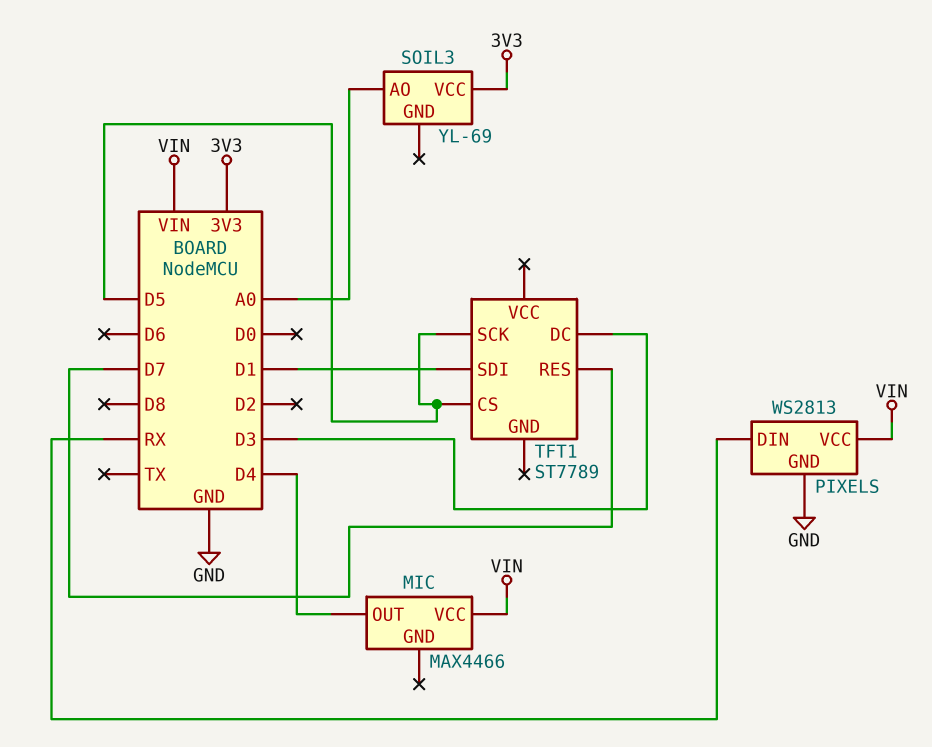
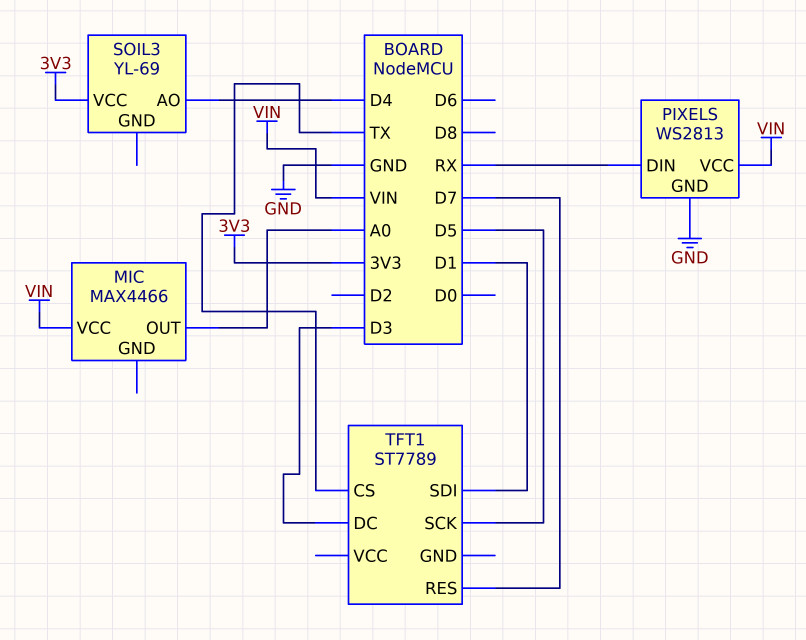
MIC pin OUT: D4 -> A0
SOIL3 pin AO: A0 -> D4
TFT1 pin CS: D5 -> TX

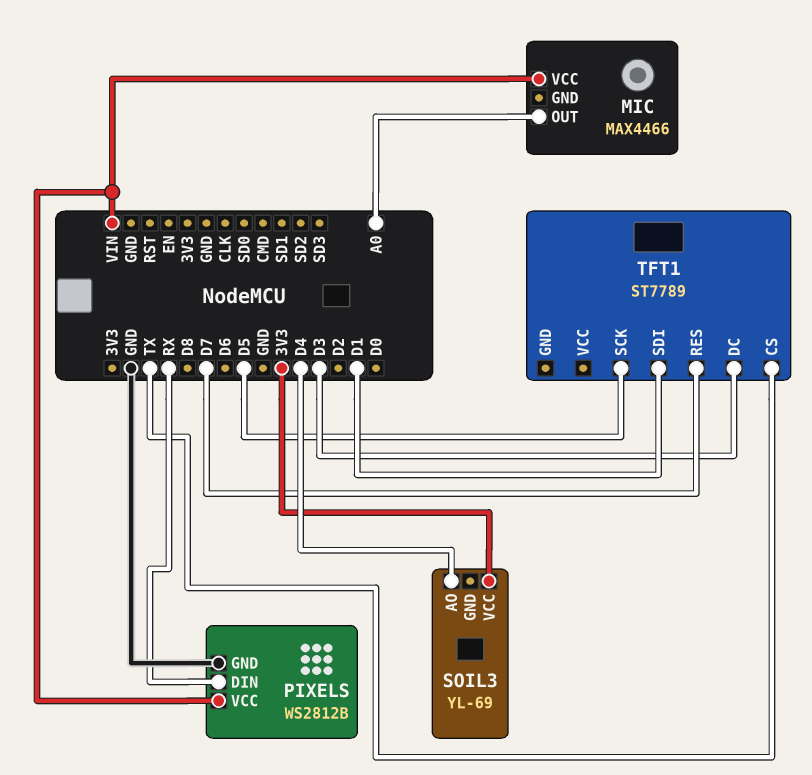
PIXELS: WS2813 -> WS2812B

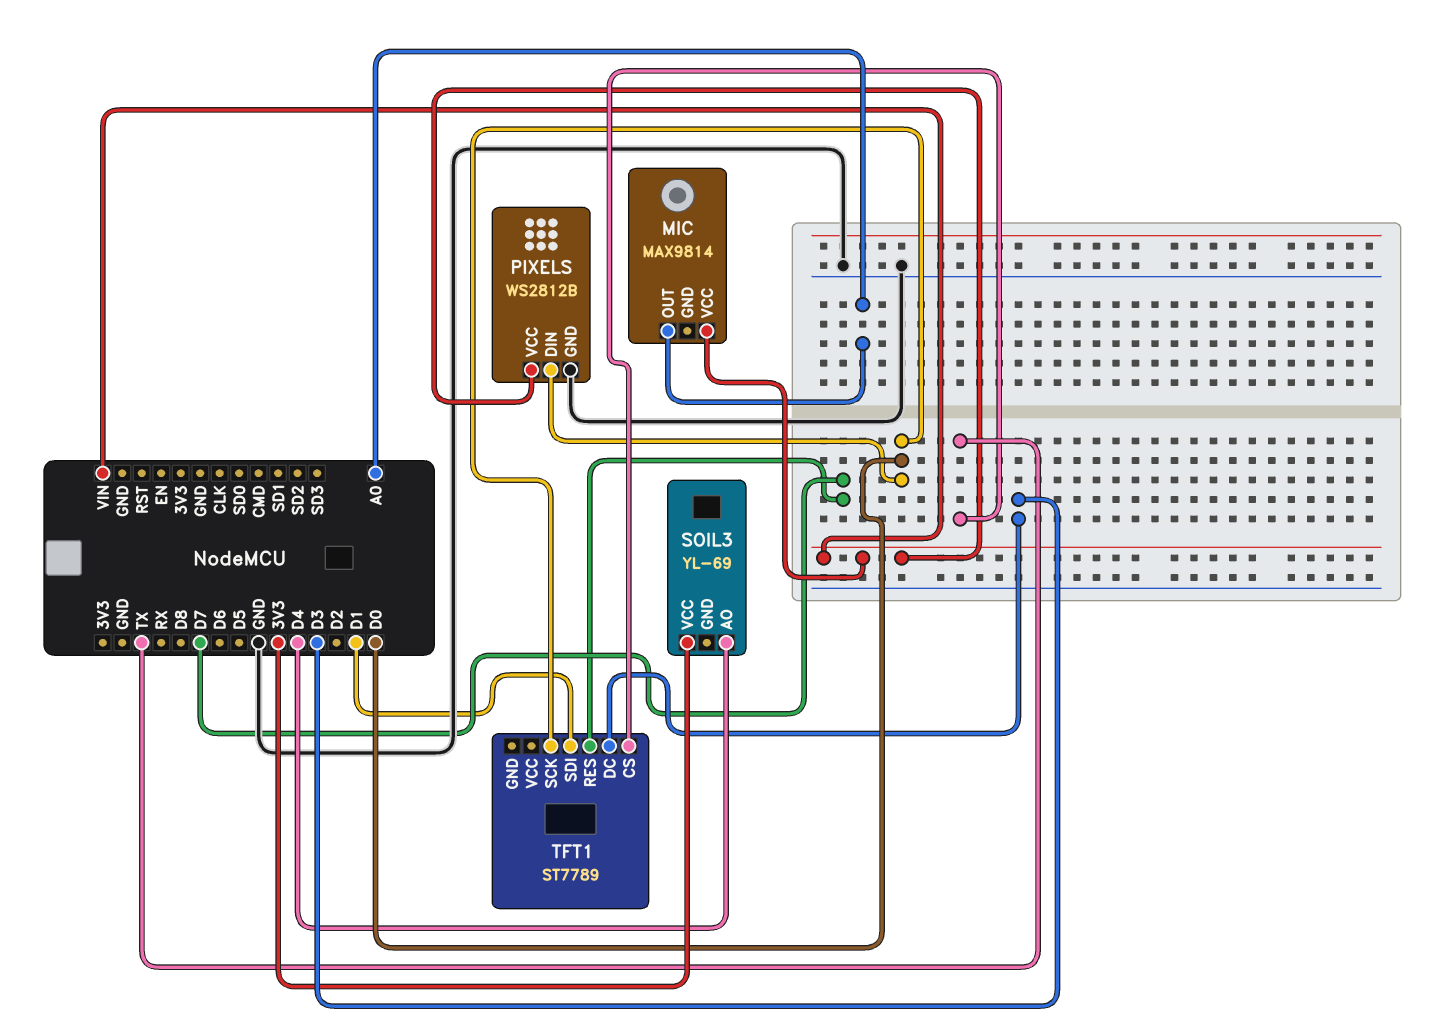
MIC: MAX4466 -> MAX9814
PIXELS pin DIN: RX -> D0
TFT1 pin SCK: D5 -> D0

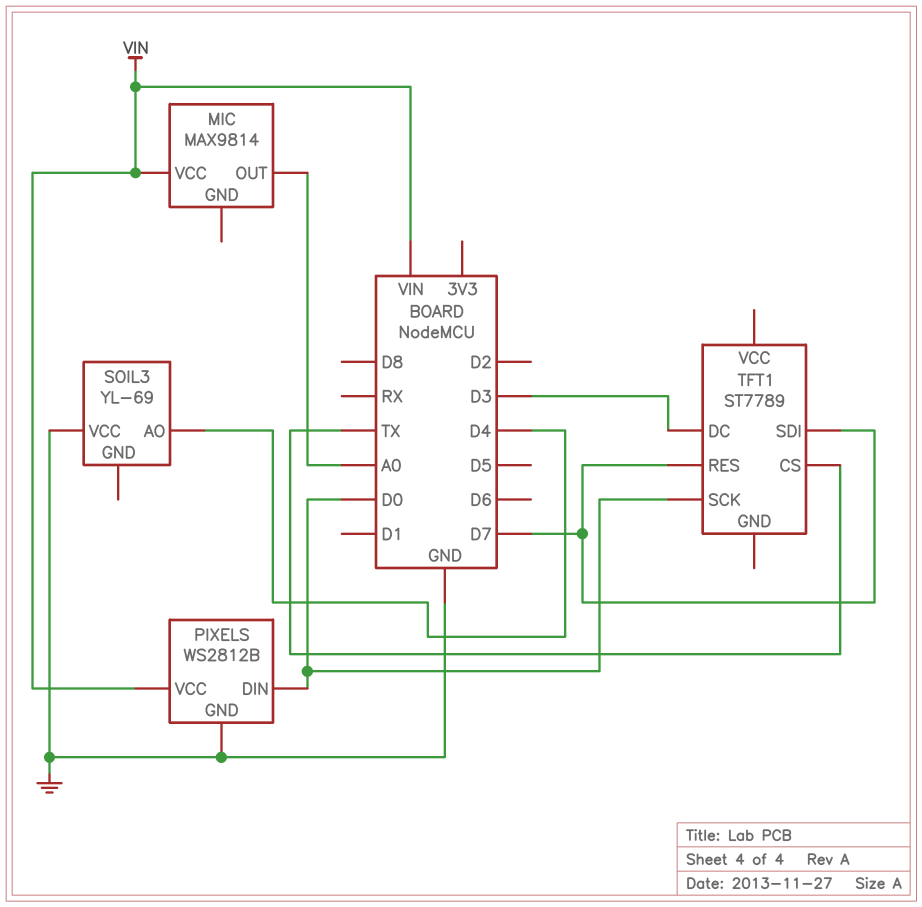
SOIL3 pin VCC: 3V3 -> GND
TFT1 pin SDI: D1 -> D7

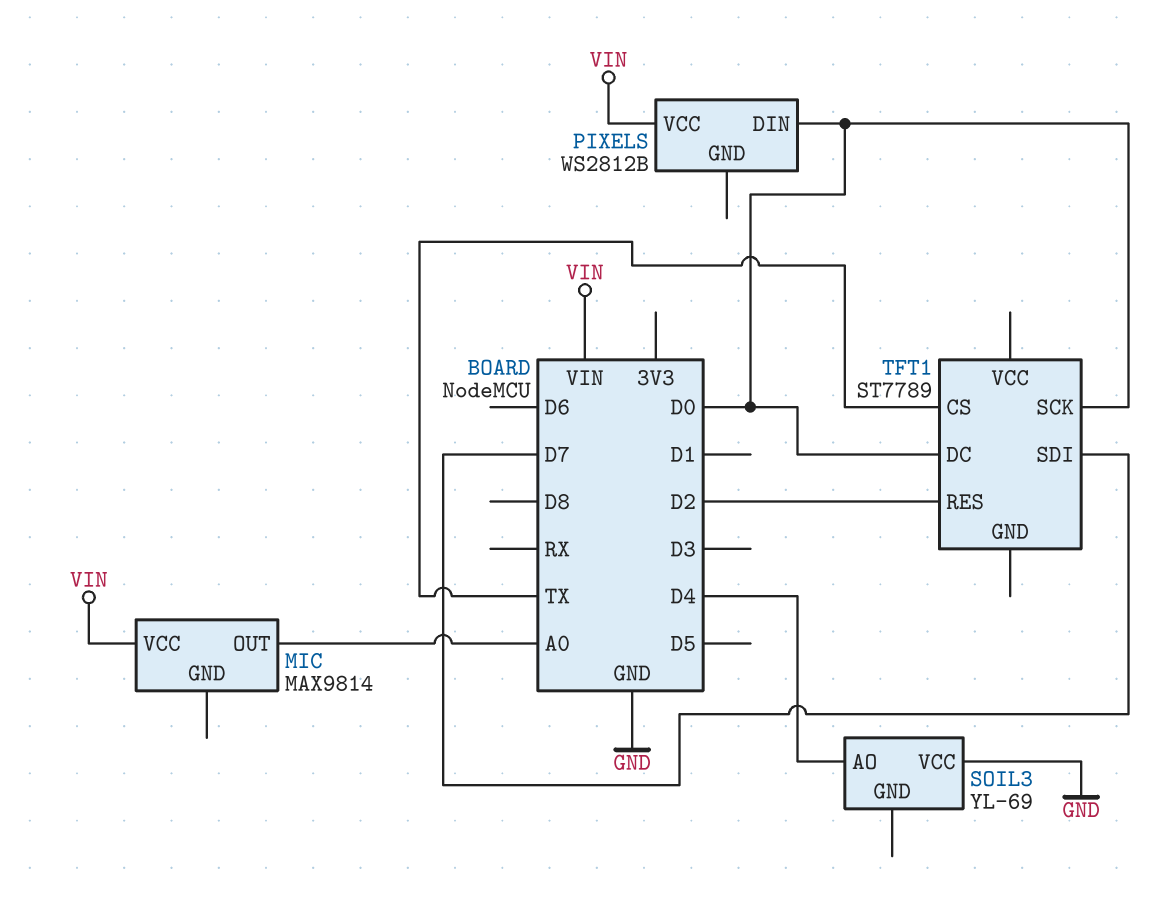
PIXELS pin GND: GND -> none
TFT1 pin DC: D3 -> D0
TFT1 pin RES: D7 -> D2

